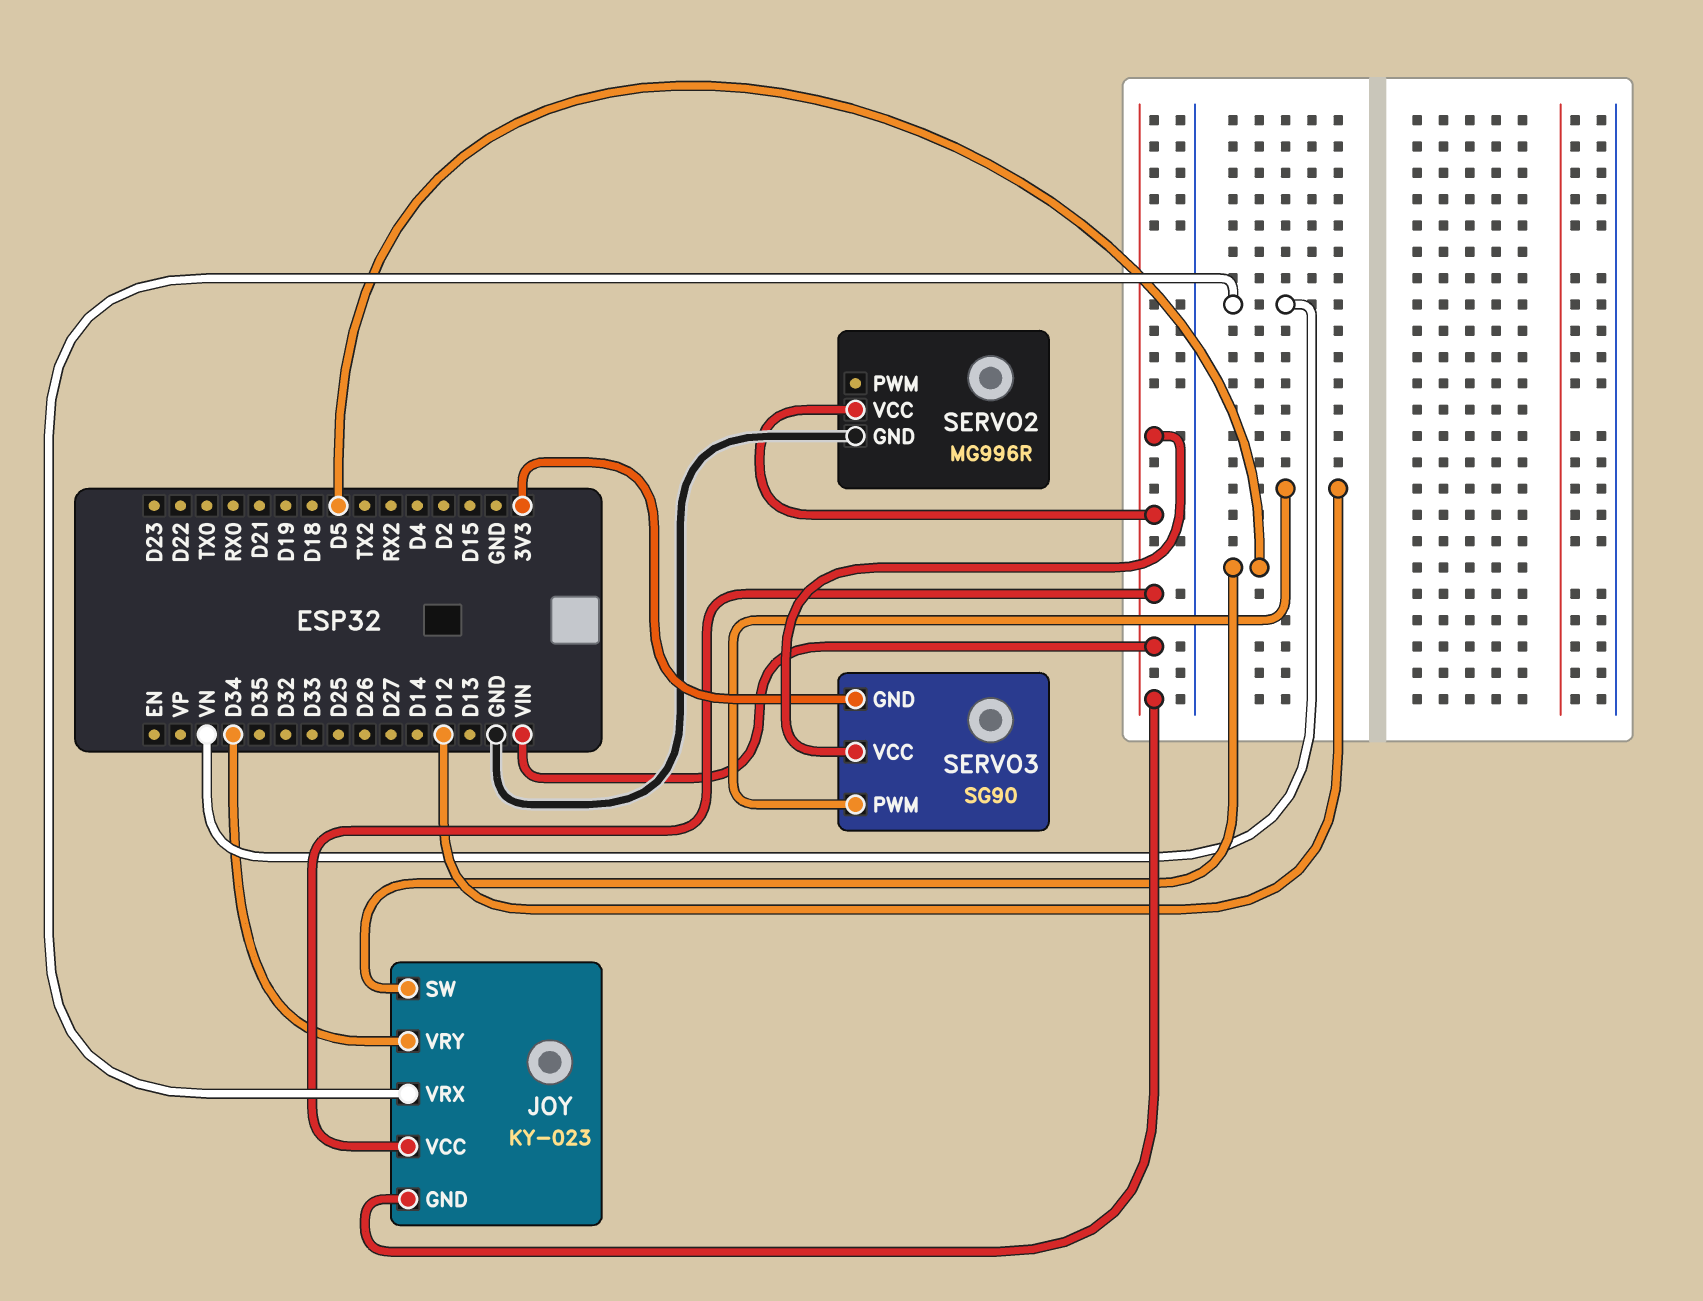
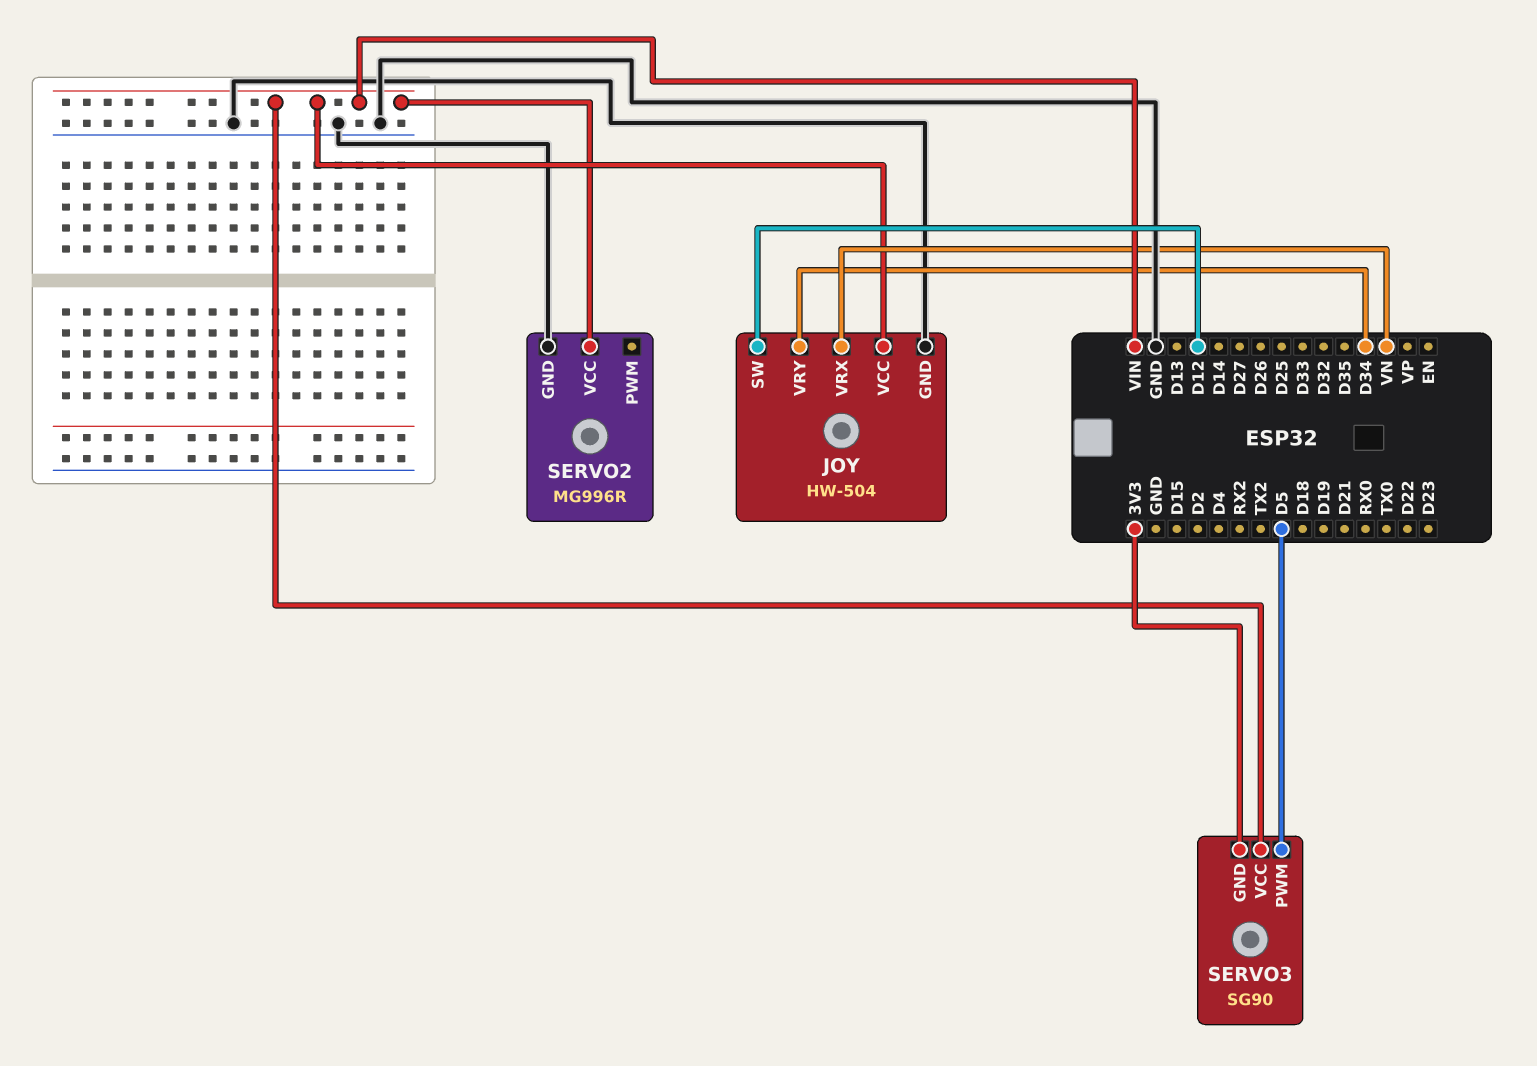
JOY: KY-023 -> HW-504
JOY pin GND: VIN -> GND
JOY pin SW: D5 -> D12
SERVO3 pin PWM: D12 -> D5

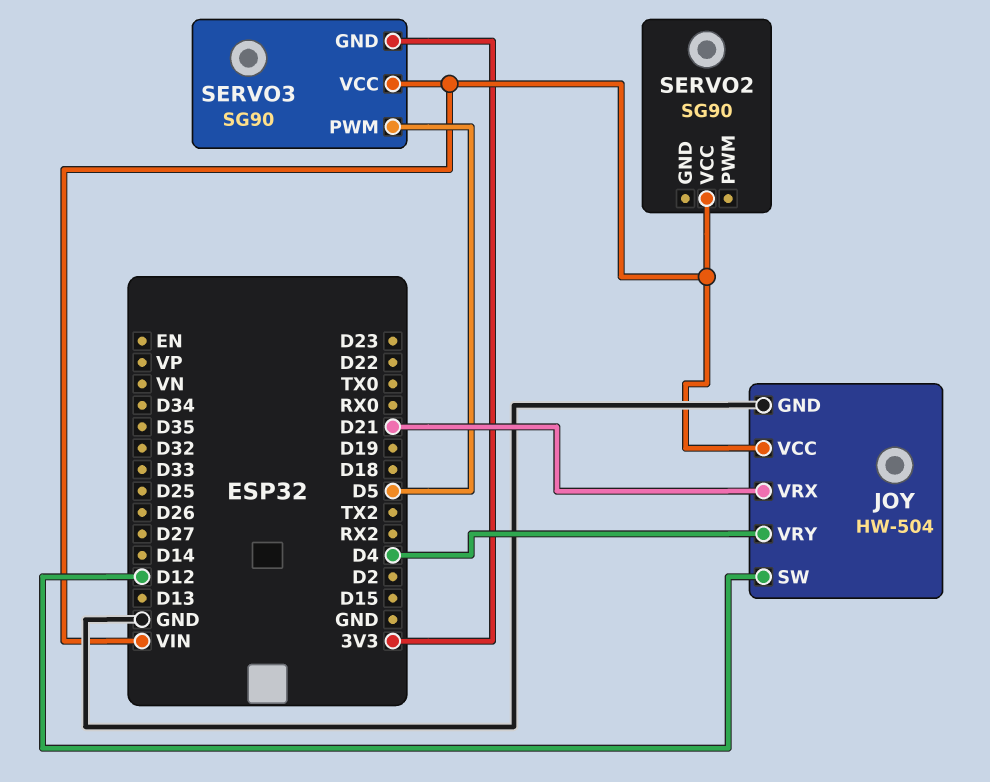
JOY pin VRX: VN -> D21
JOY pin VRY: D34 -> D4
SERVO2: MG996R -> SG90
SERVO2 pin GND: GND -> none

